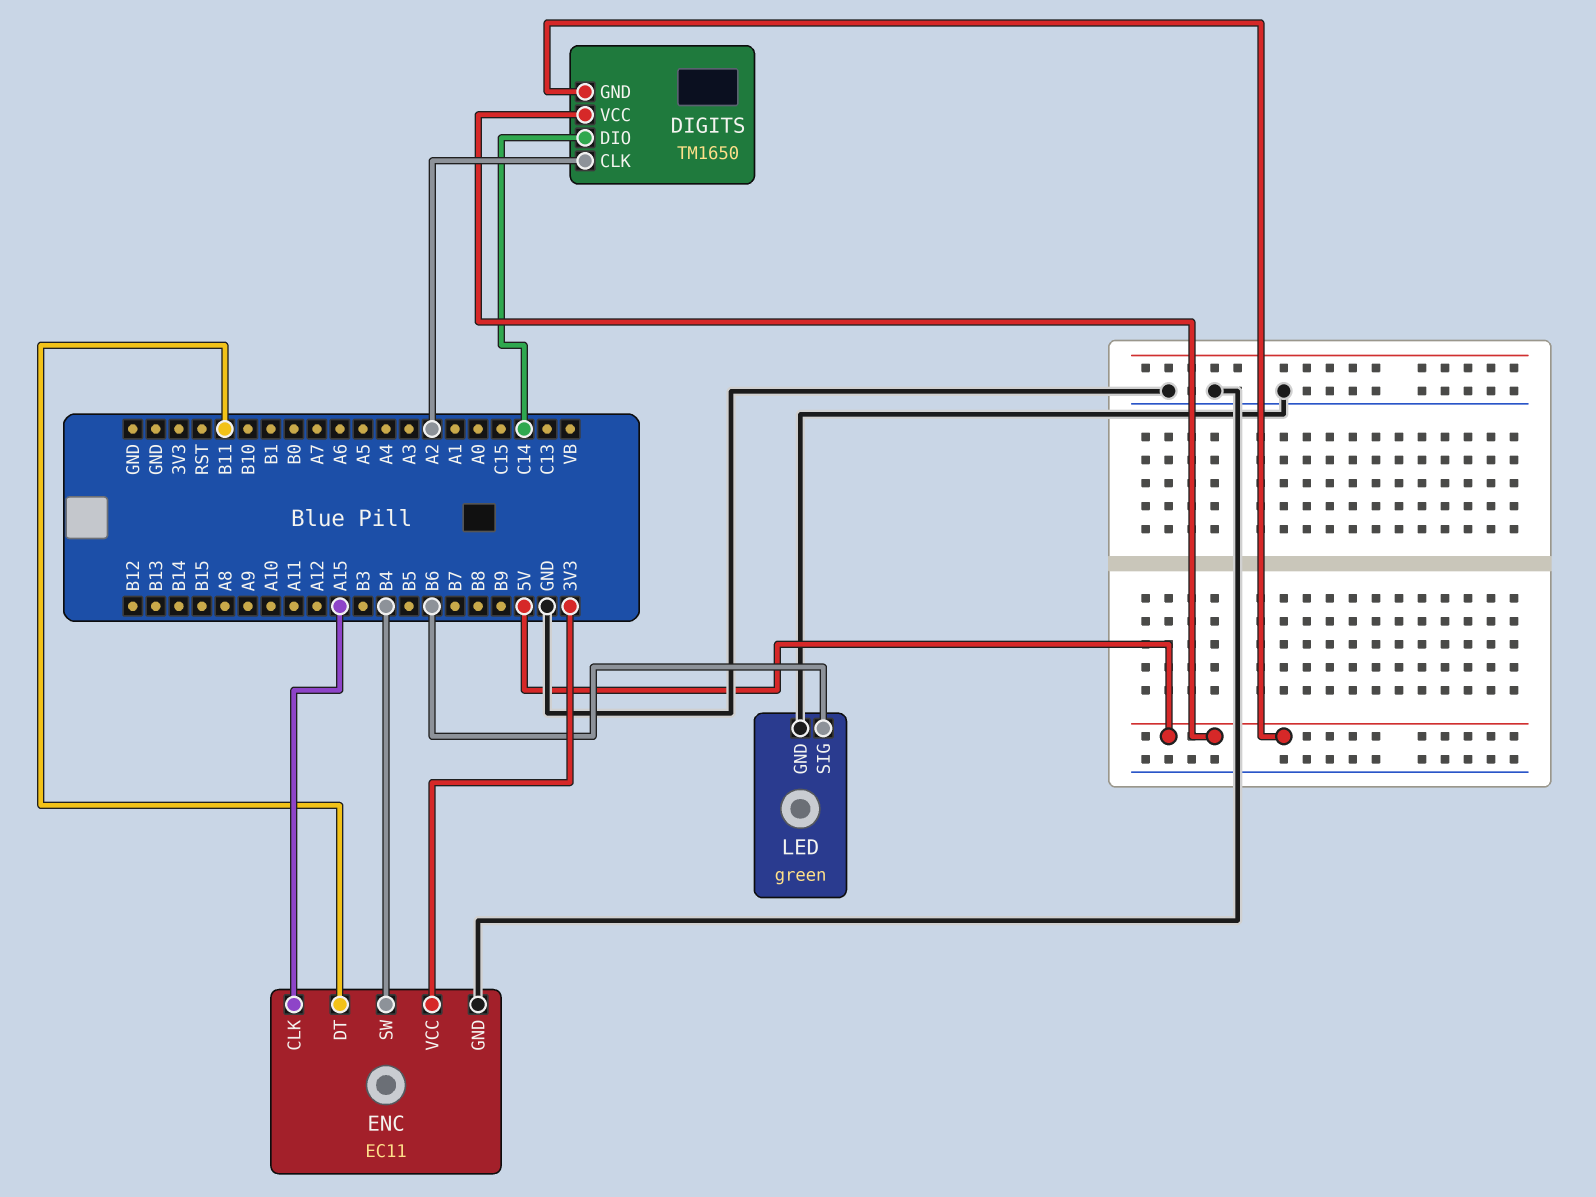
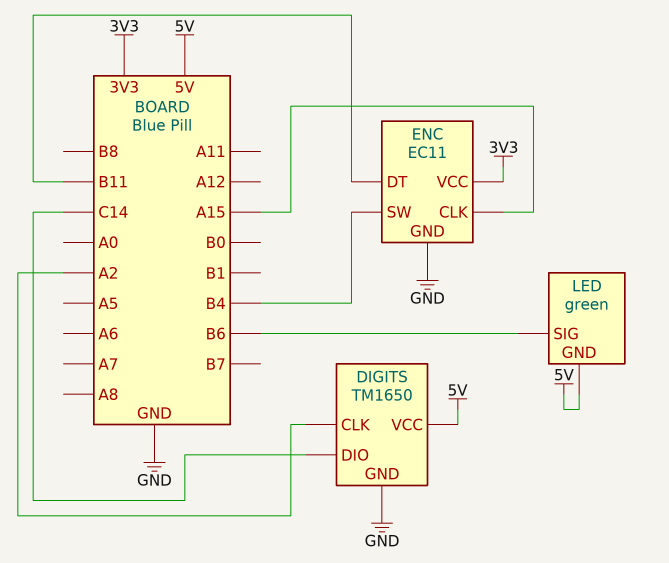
DIGITS pin GND: 5V -> GND
LED pin GND: GND -> 5V

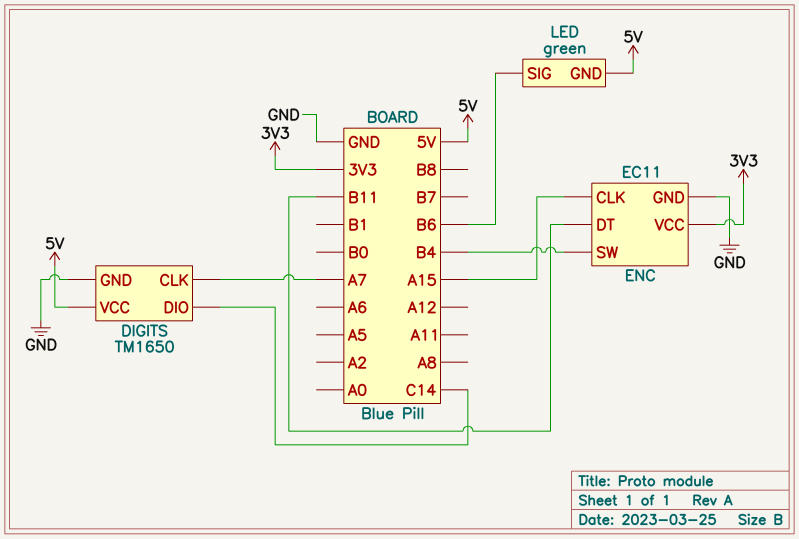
DIGITS pin CLK: A2 -> A7

